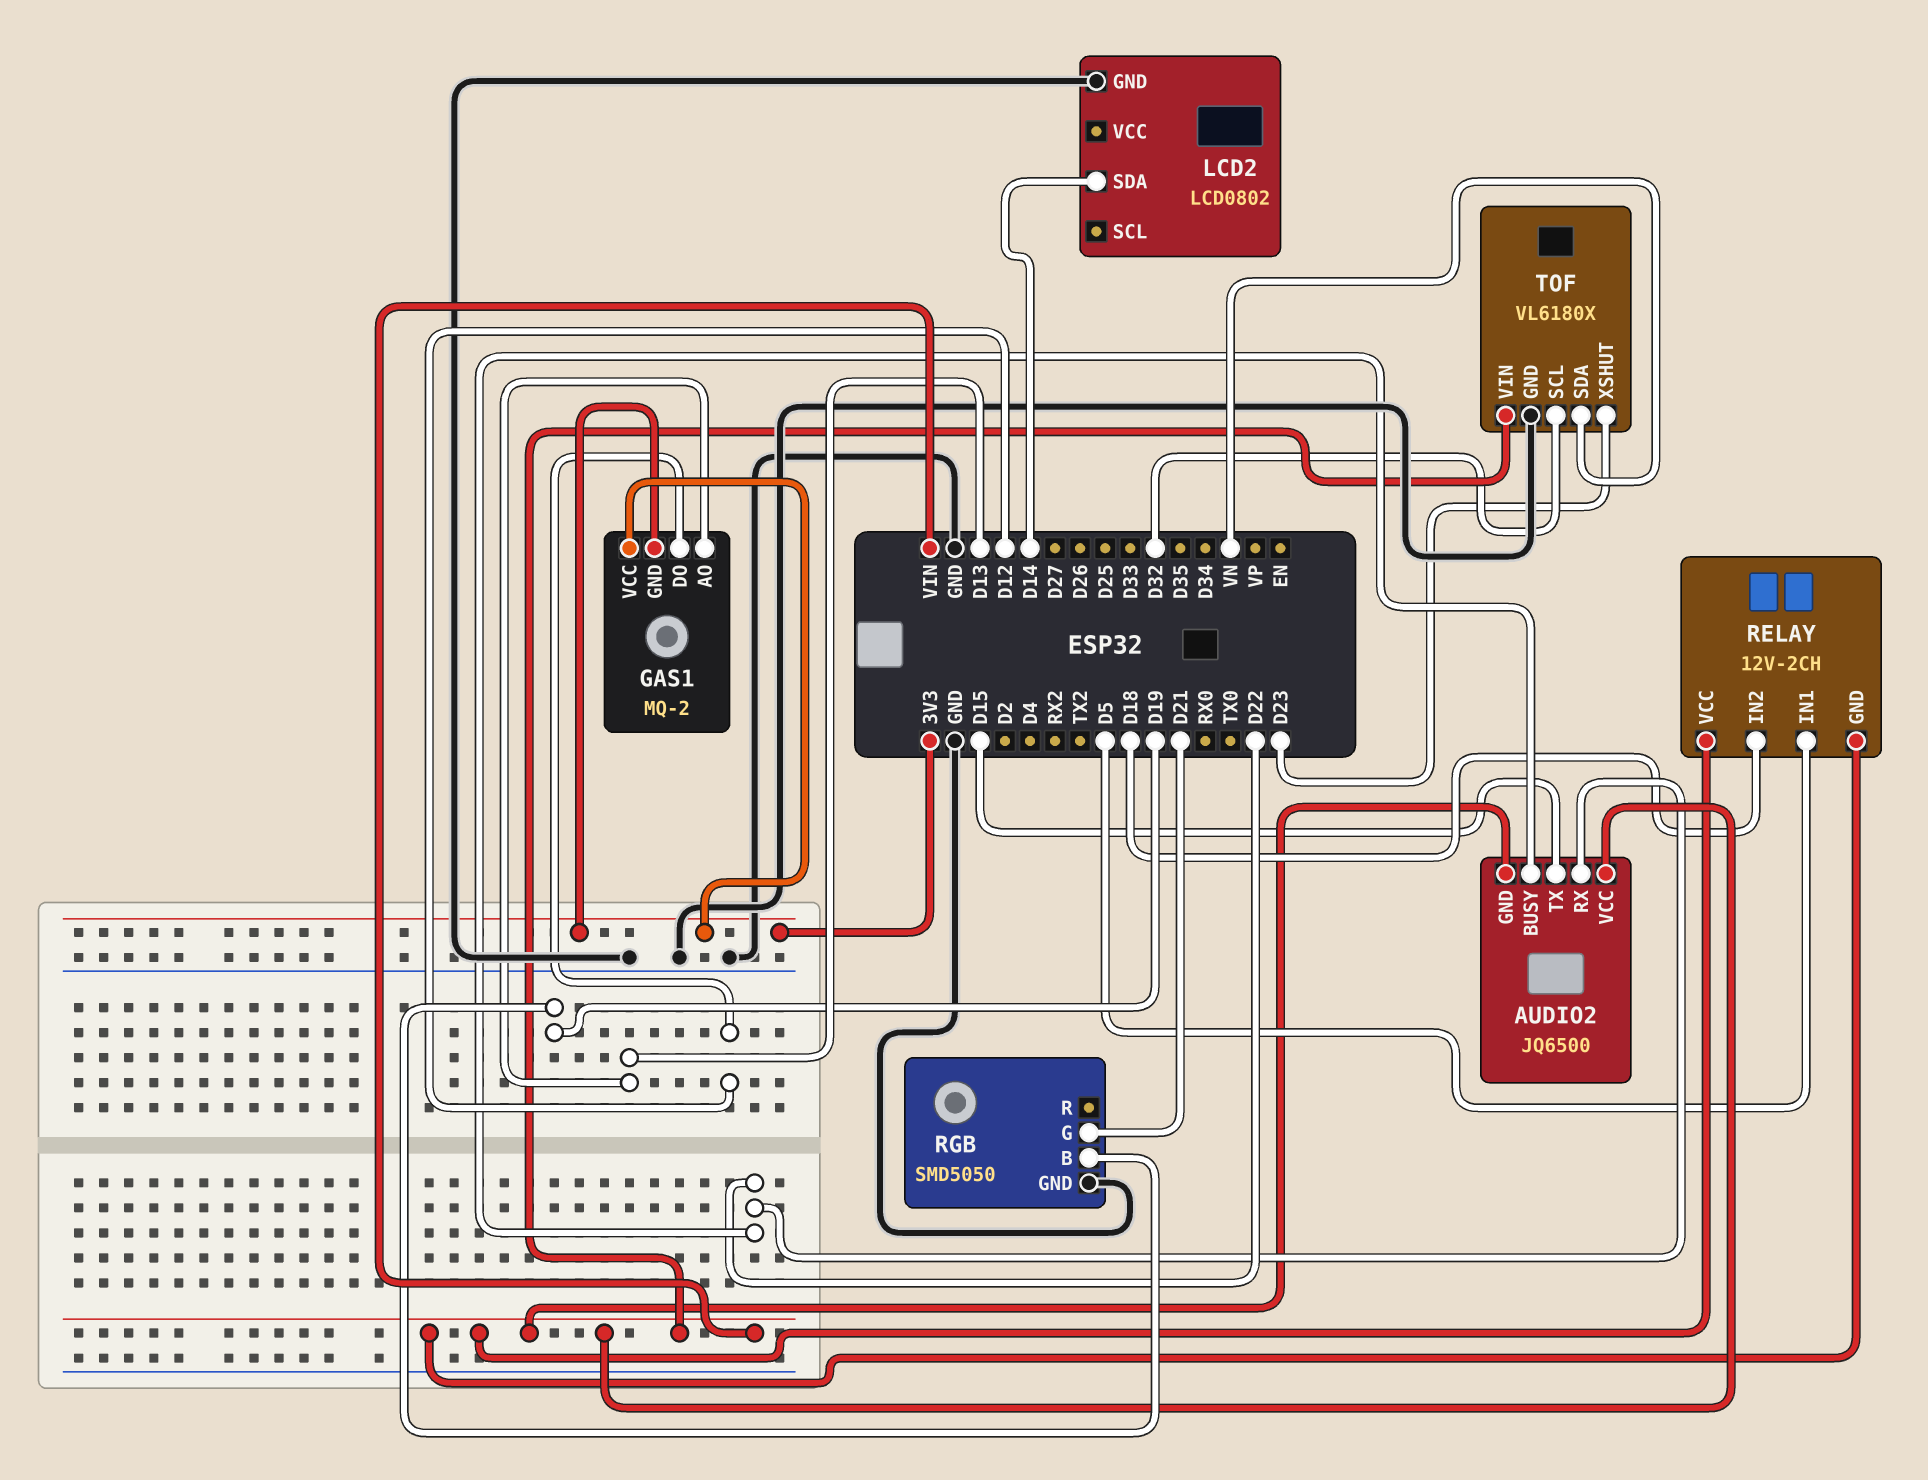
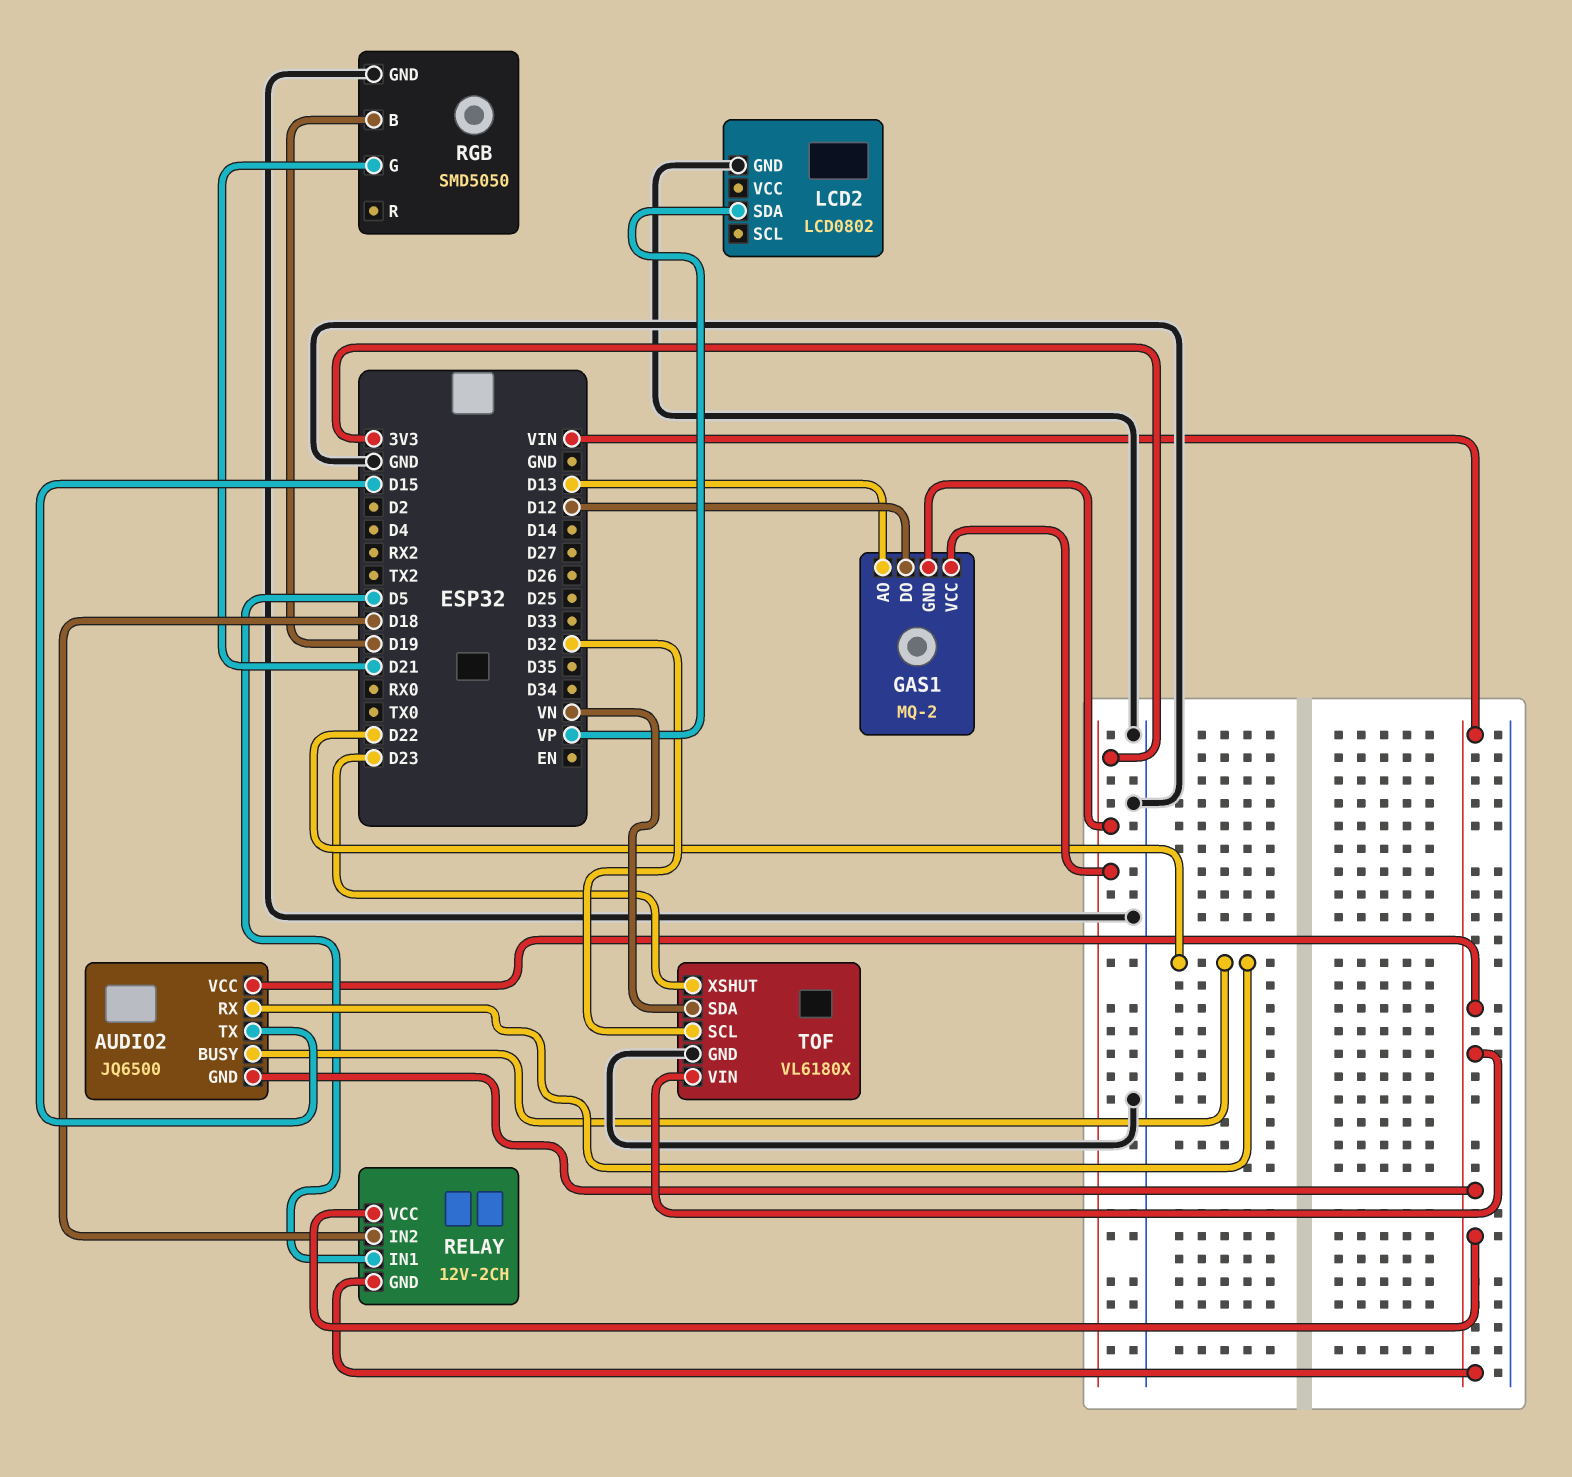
LCD2 pin SDA: D14 -> VP

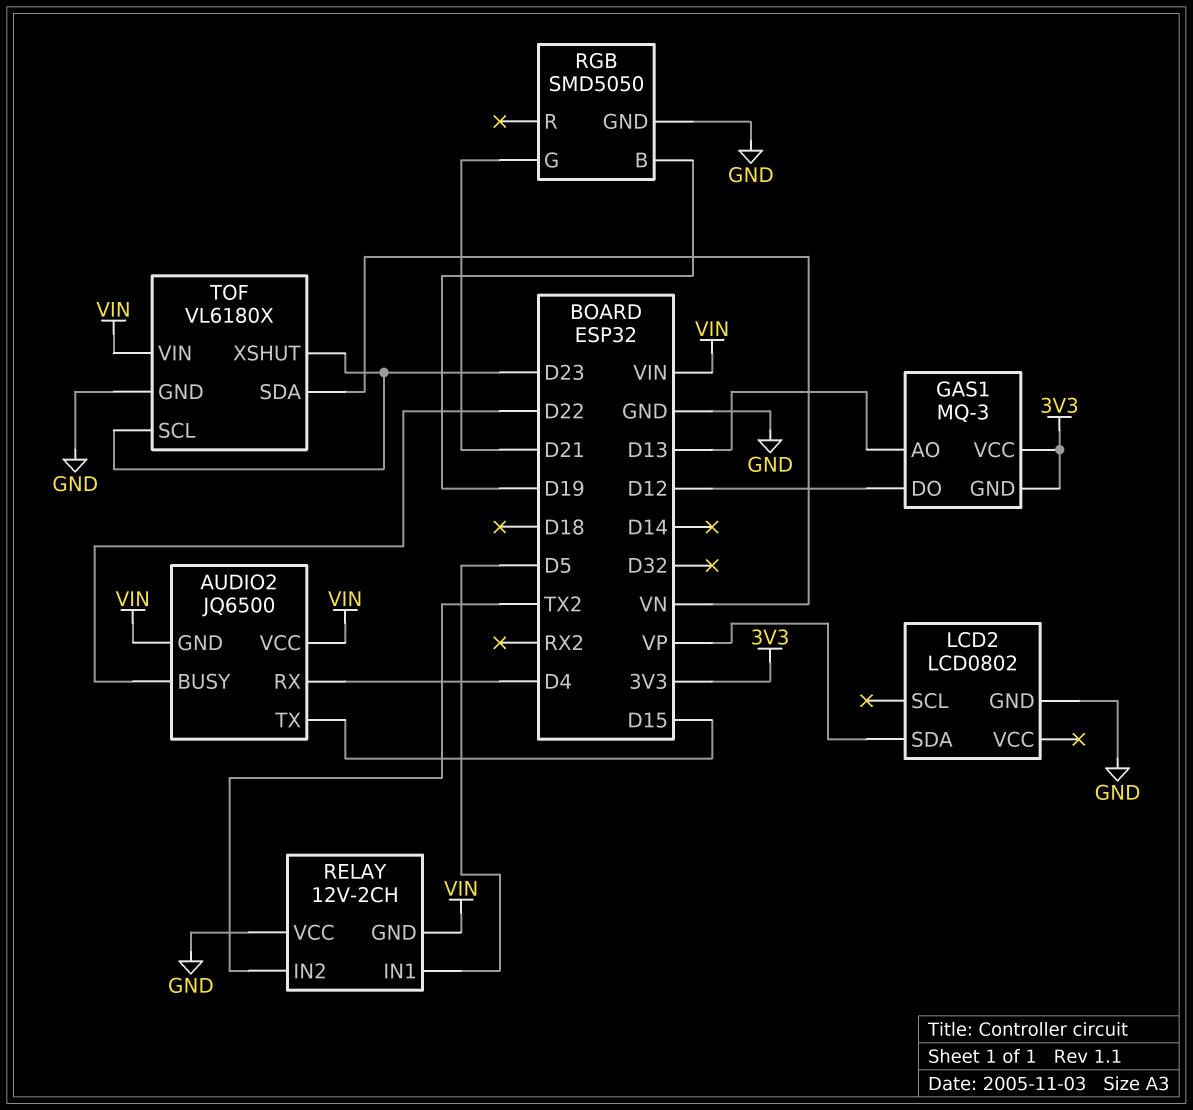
AUDIO2 pin RX: D22 -> D4
GAS1: MQ-2 -> MQ-3
RELAY pin IN2: D18 -> TX2
RELAY pin VCC: VIN -> GND
TOF pin SCL: D32 -> D23

